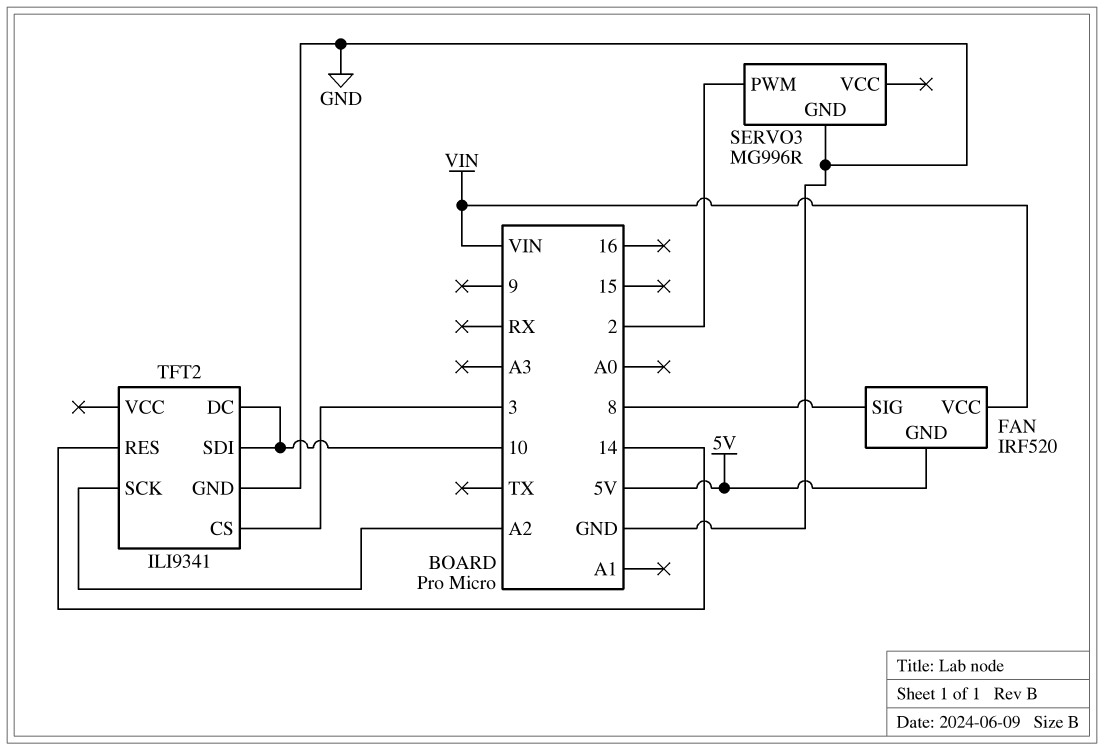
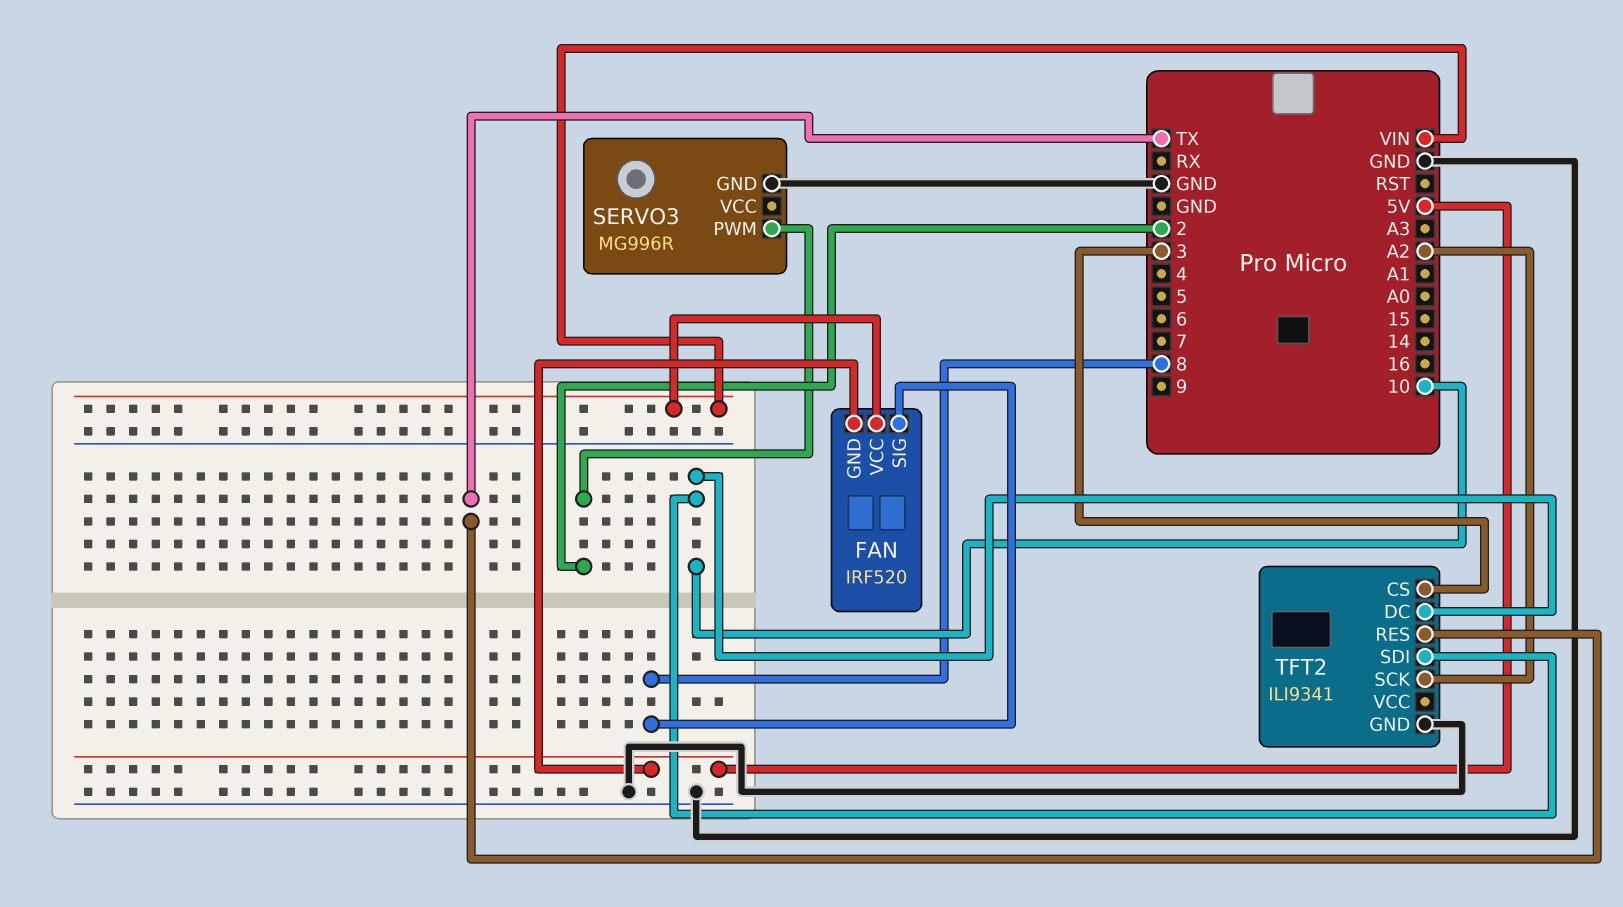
TFT2 pin RES: 14 -> TX

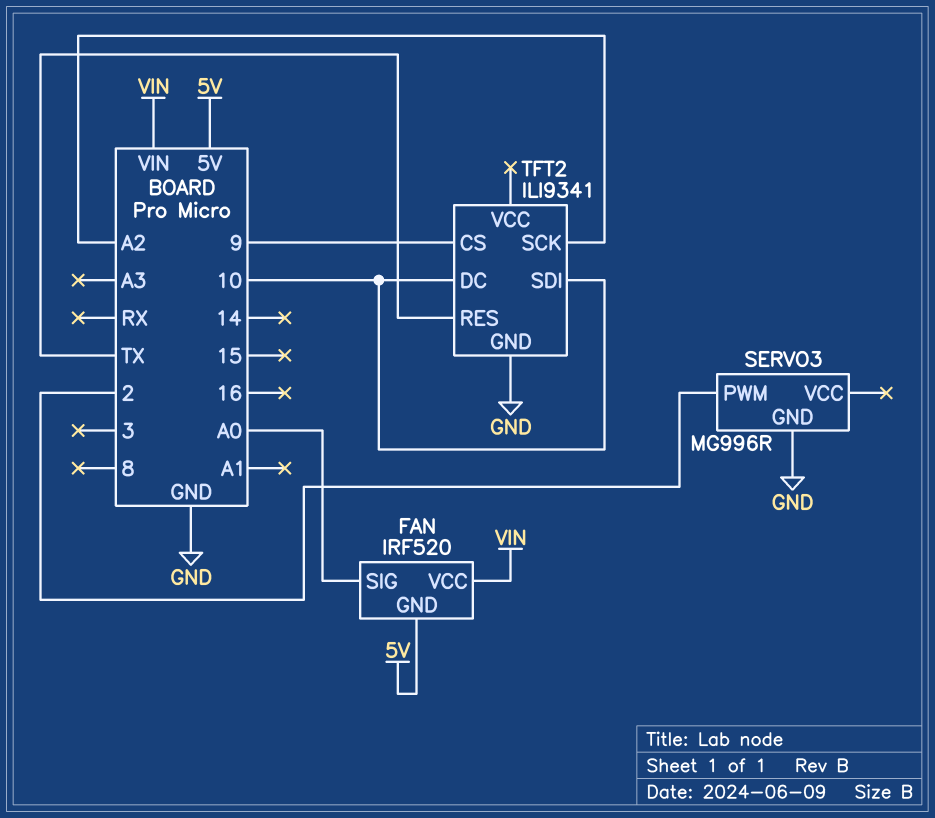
FAN pin SIG: 8 -> A0
TFT2 pin CS: 3 -> 9

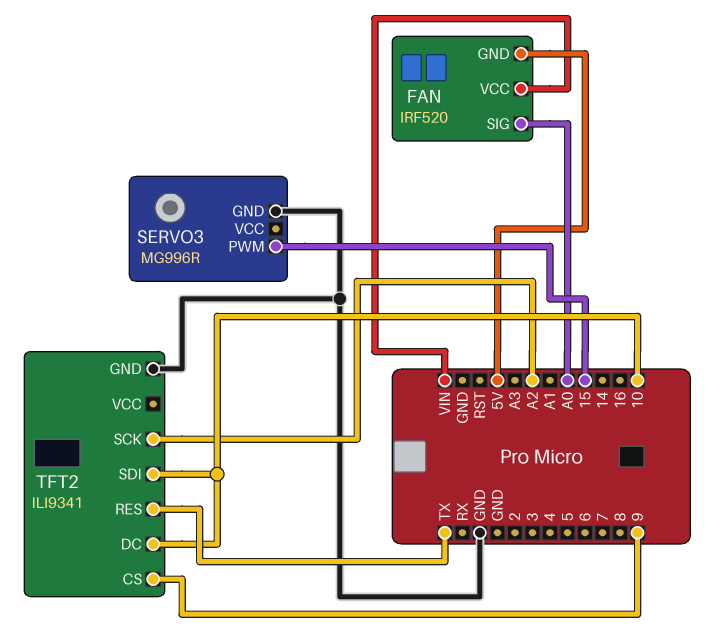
SERVO3 pin PWM: 2 -> 15

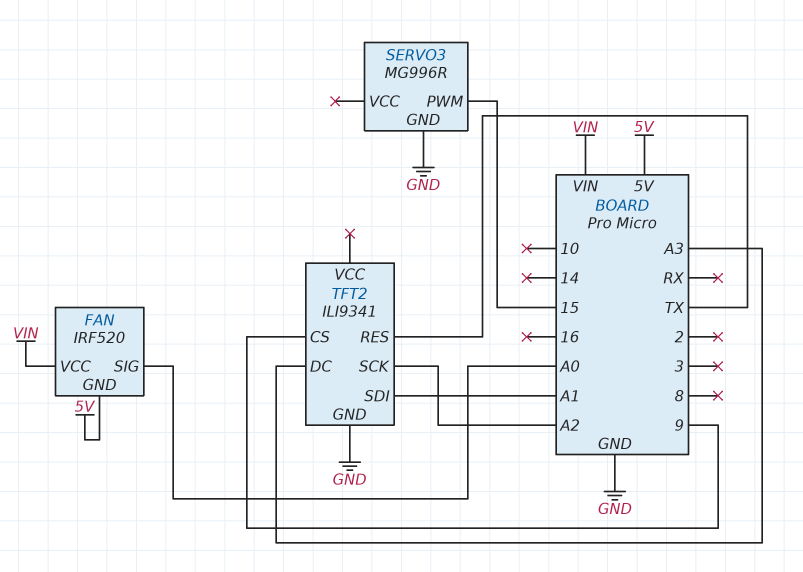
TFT2 pin DC: 10 -> A3
TFT2 pin SDI: 10 -> A1

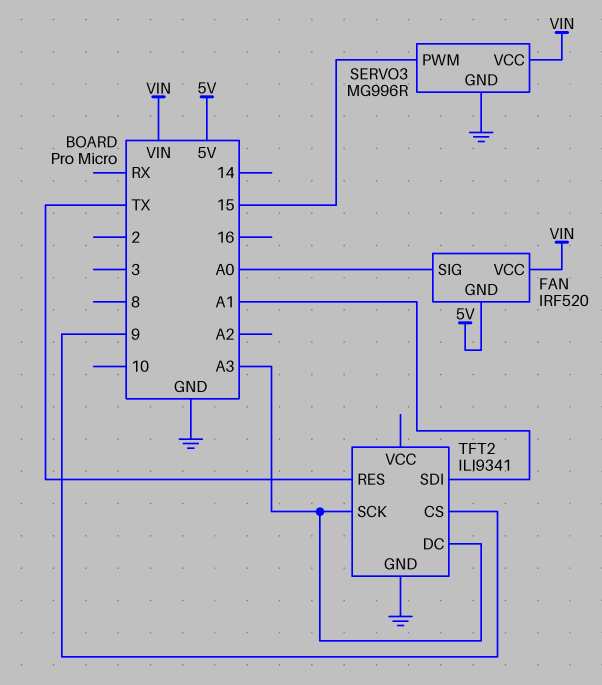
SERVO3 pin VCC: none -> VIN
TFT2 pin SCK: A2 -> A3

